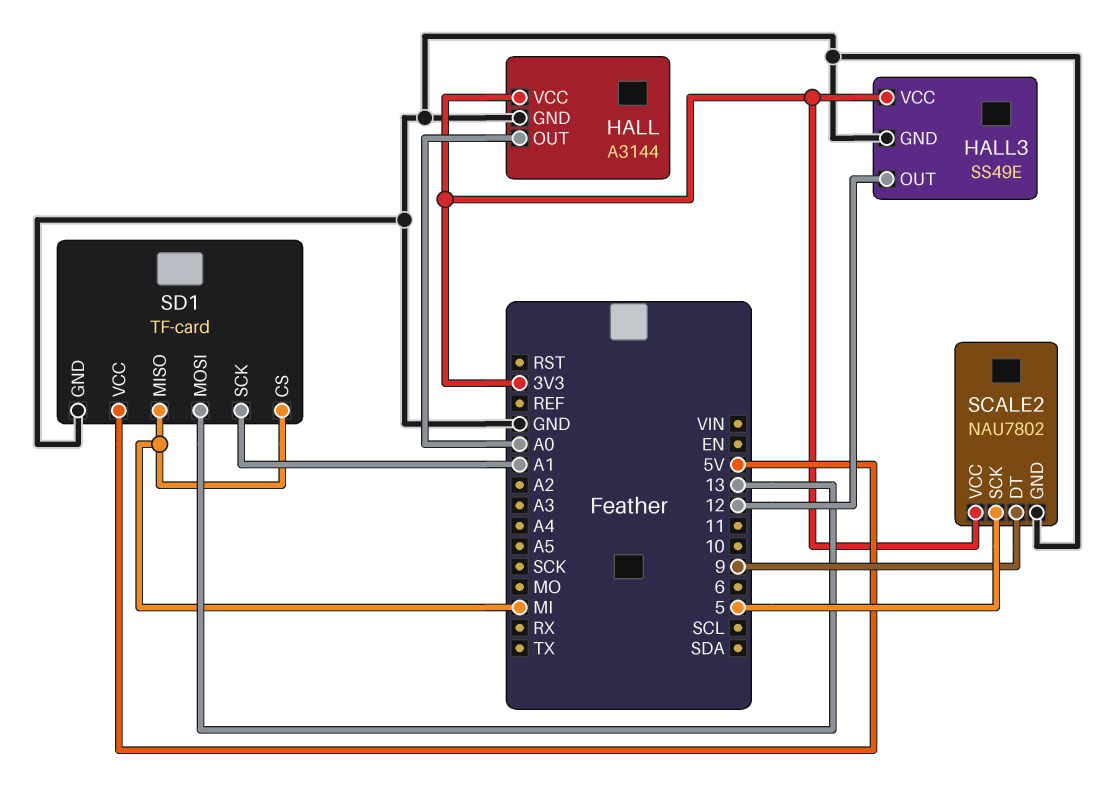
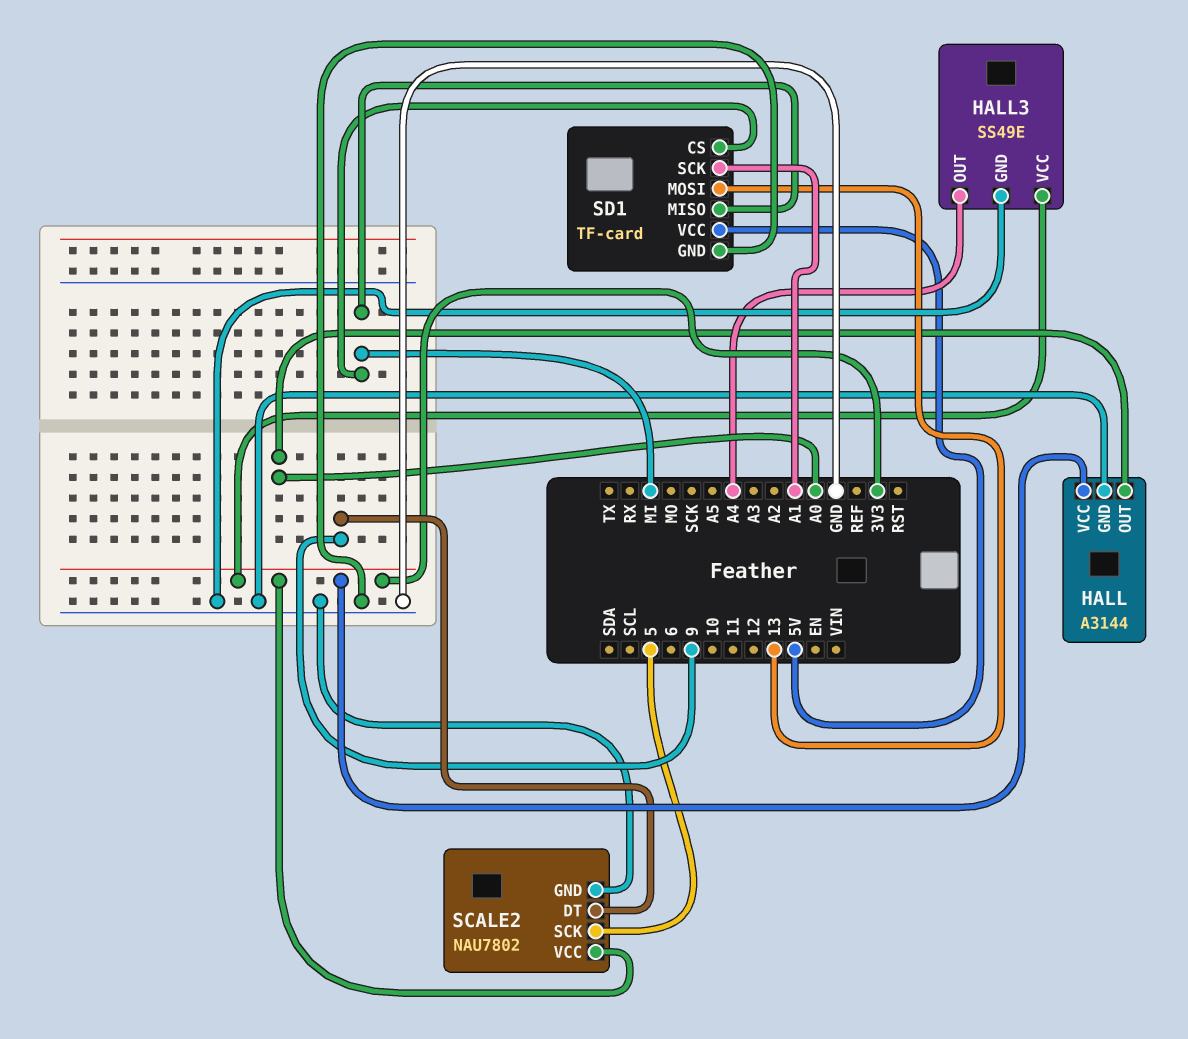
HALL3 pin OUT: 12 -> A4

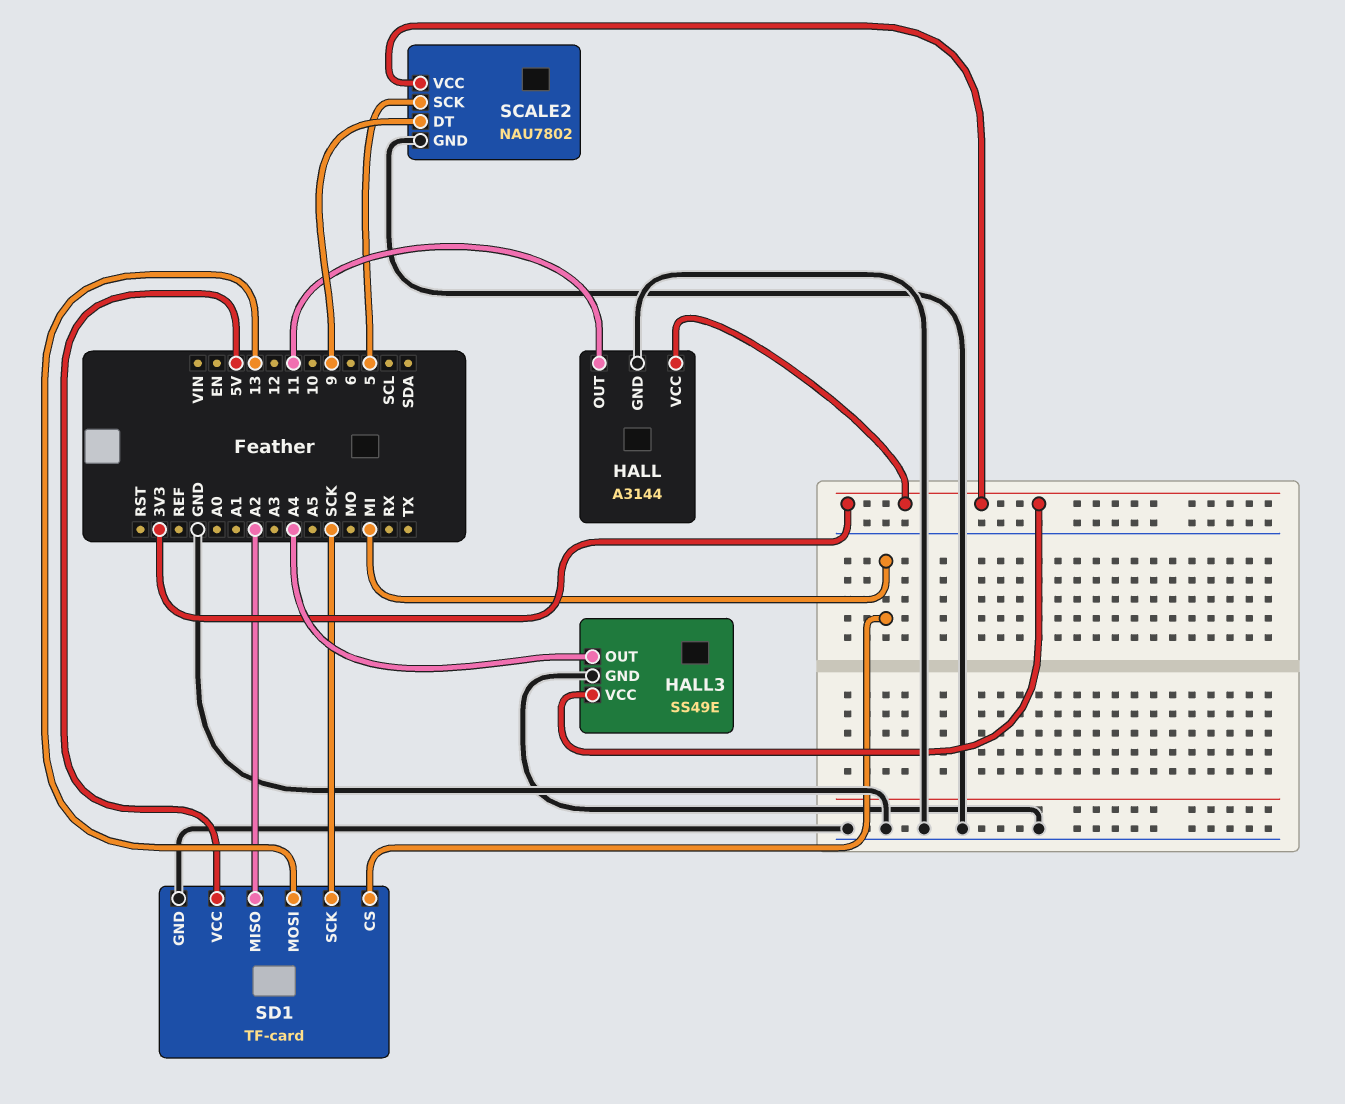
HALL pin OUT: A0 -> 11
SD1 pin MISO: MI -> A2
SD1 pin SCK: A1 -> SCK

